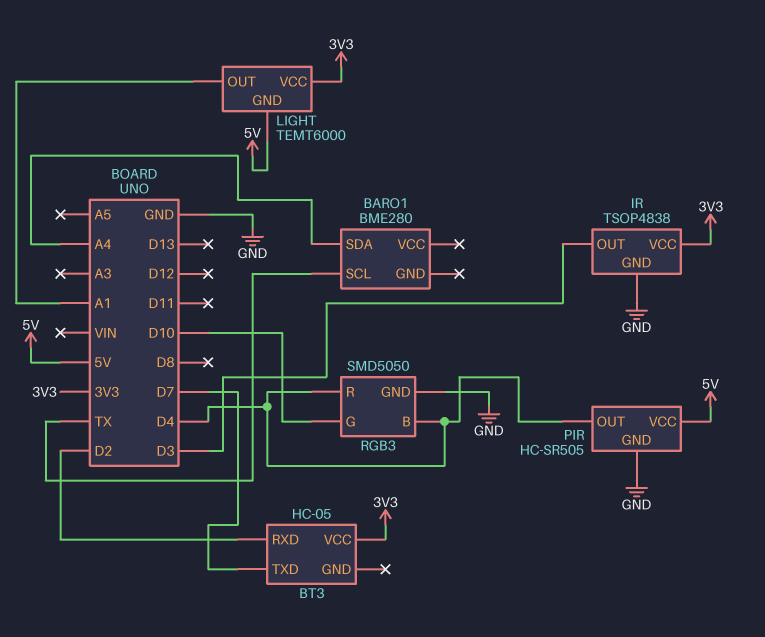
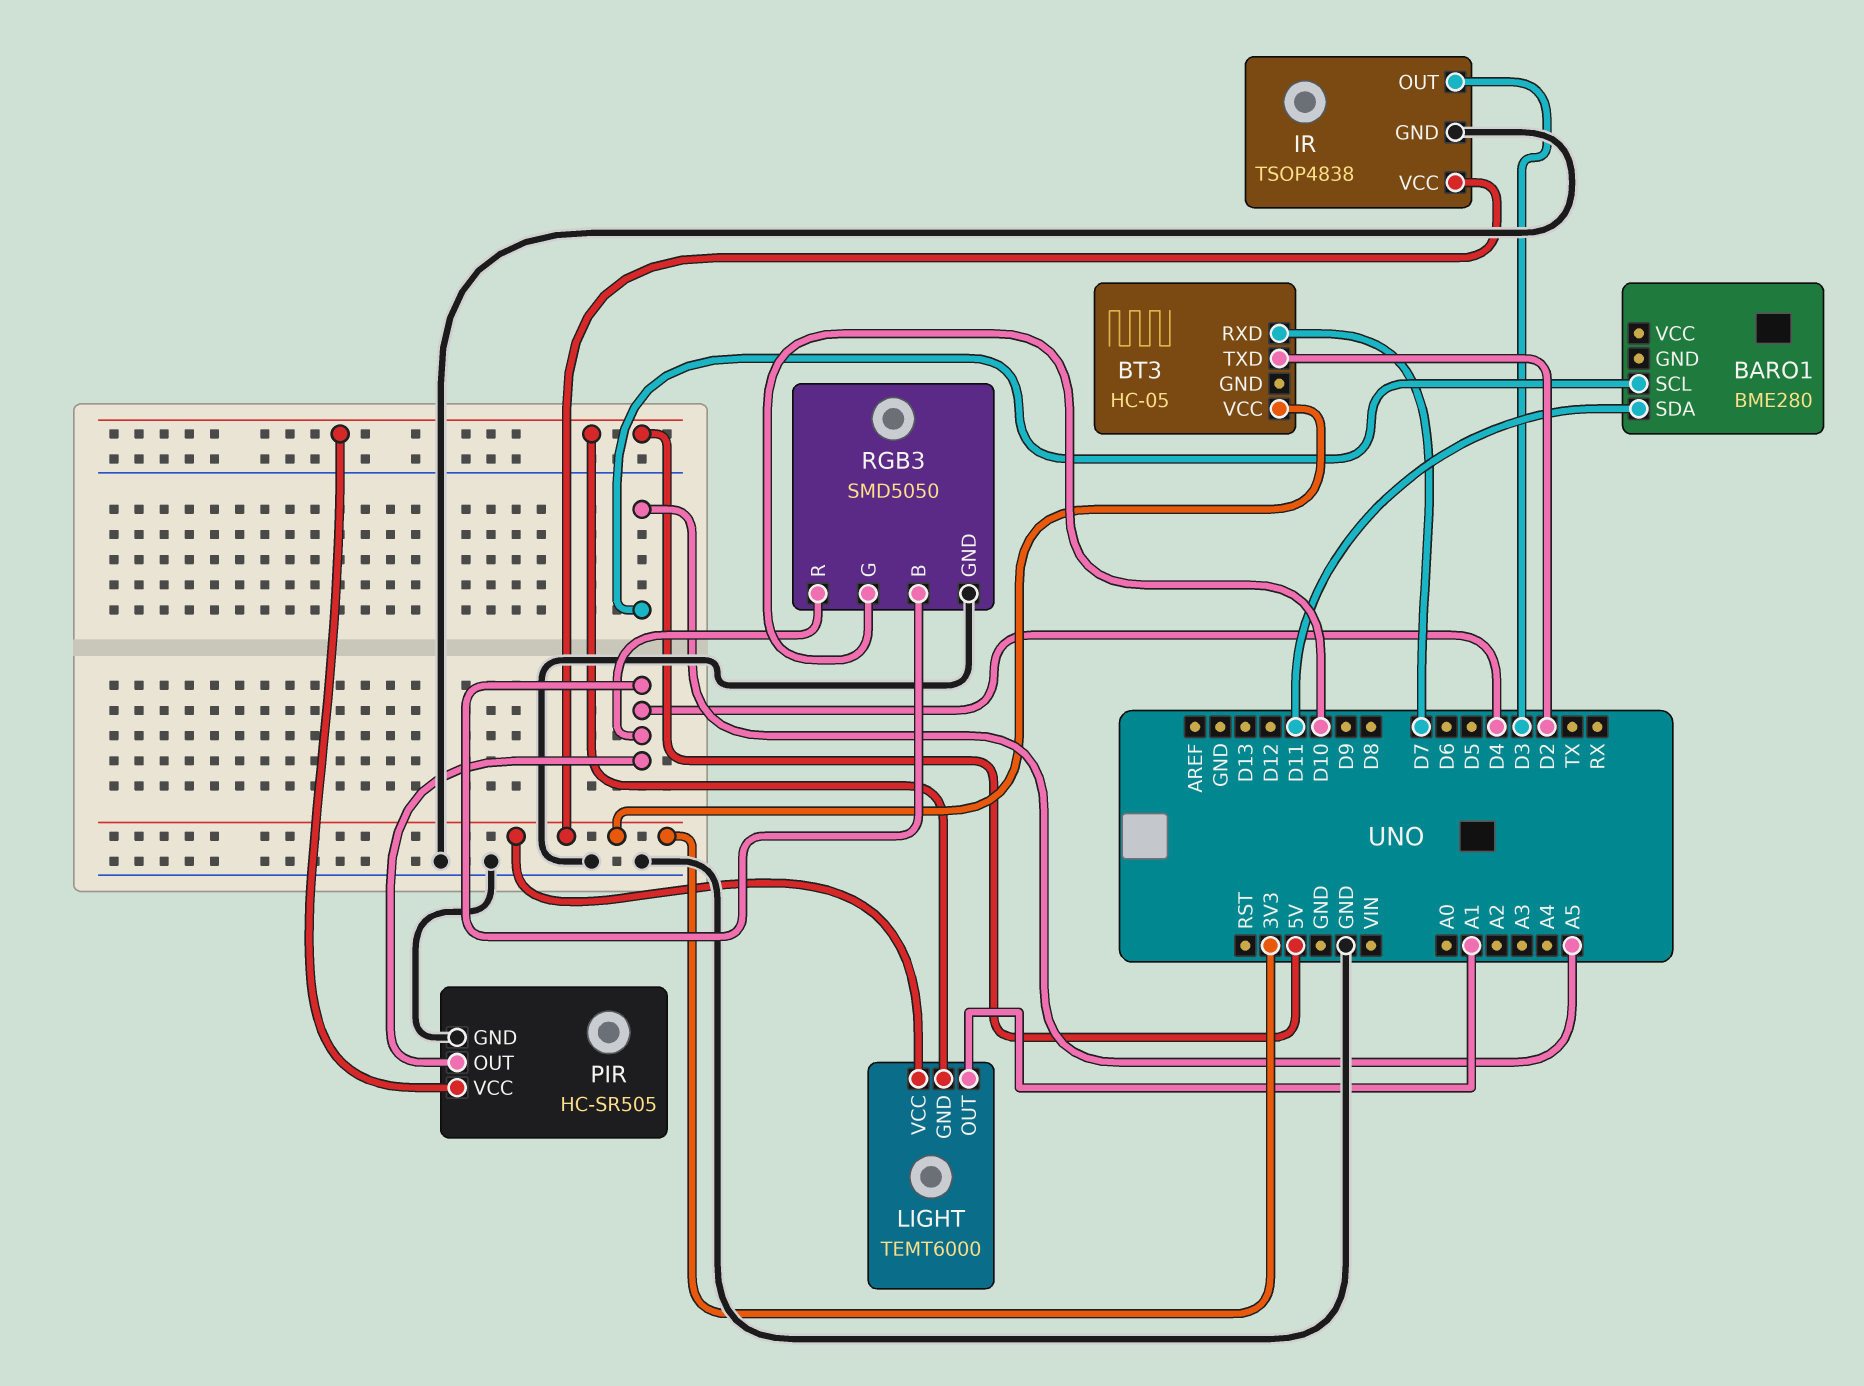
BARO1 pin SCL: TX -> A5
BARO1 pin SDA: A4 -> D11
BT3 pin RXD: D2 -> D7
BT3 pin TXD: D7 -> D2

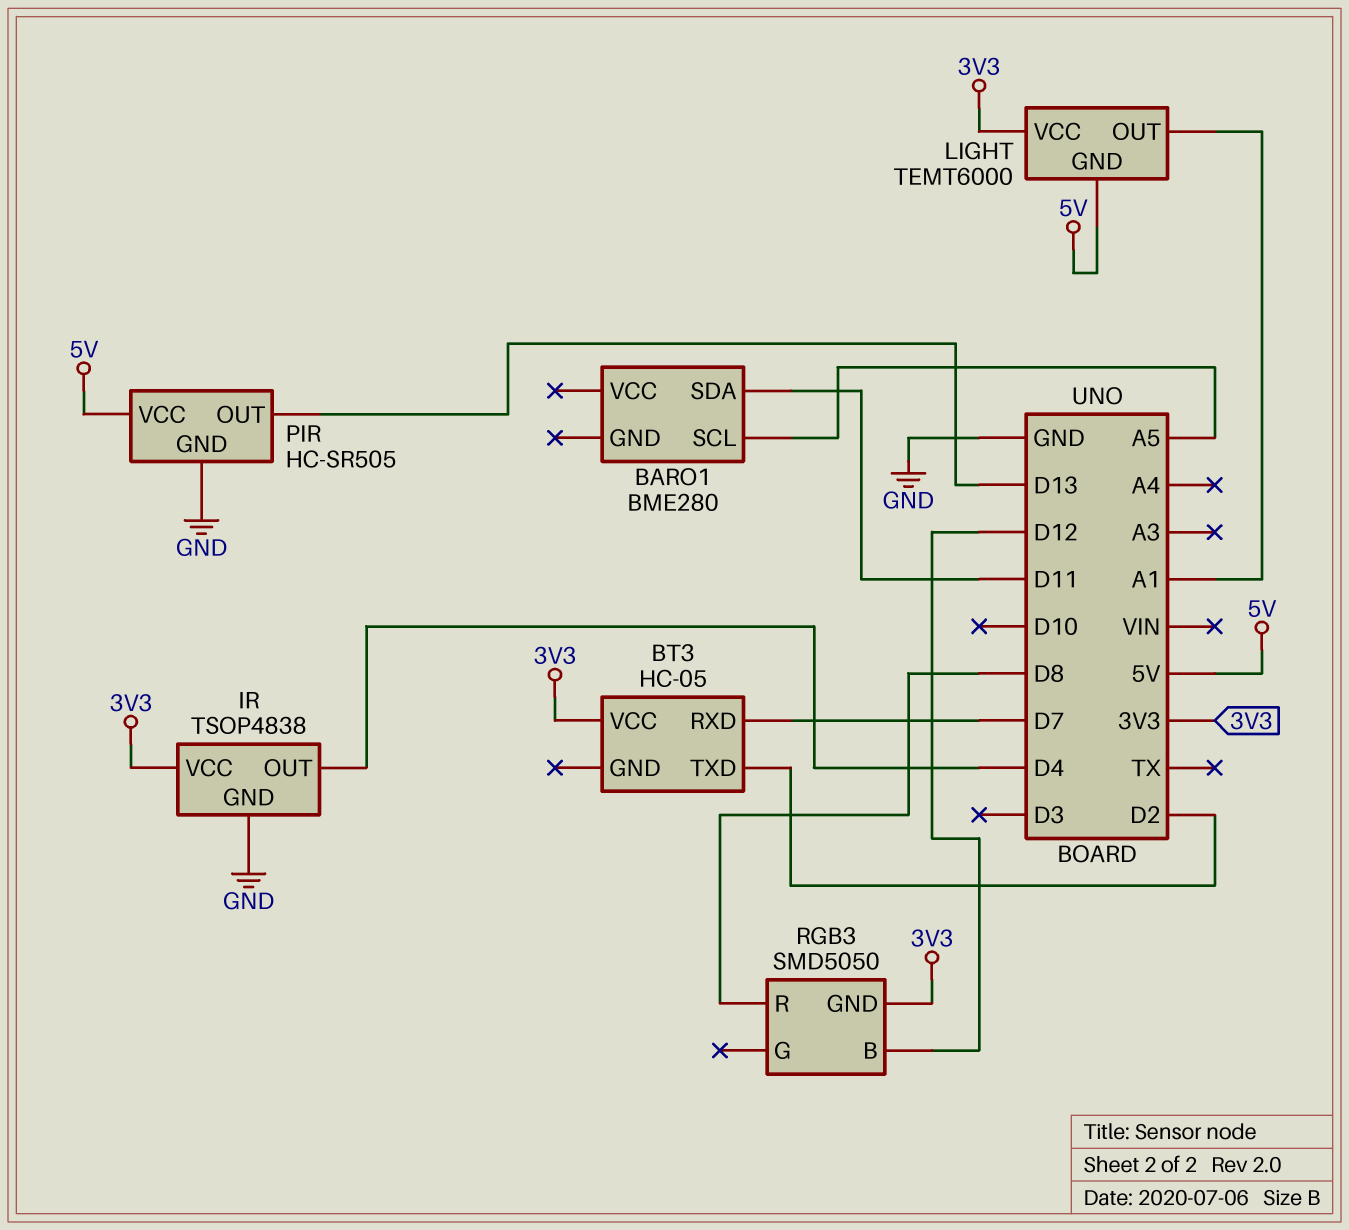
IR pin OUT: D3 -> D4
PIR pin OUT: D4 -> D13
RGB3 pin B: D4 -> D12
RGB3 pin G: D10 -> none
RGB3 pin GND: GND -> 3V3
RGB3 pin R: D4 -> D8

